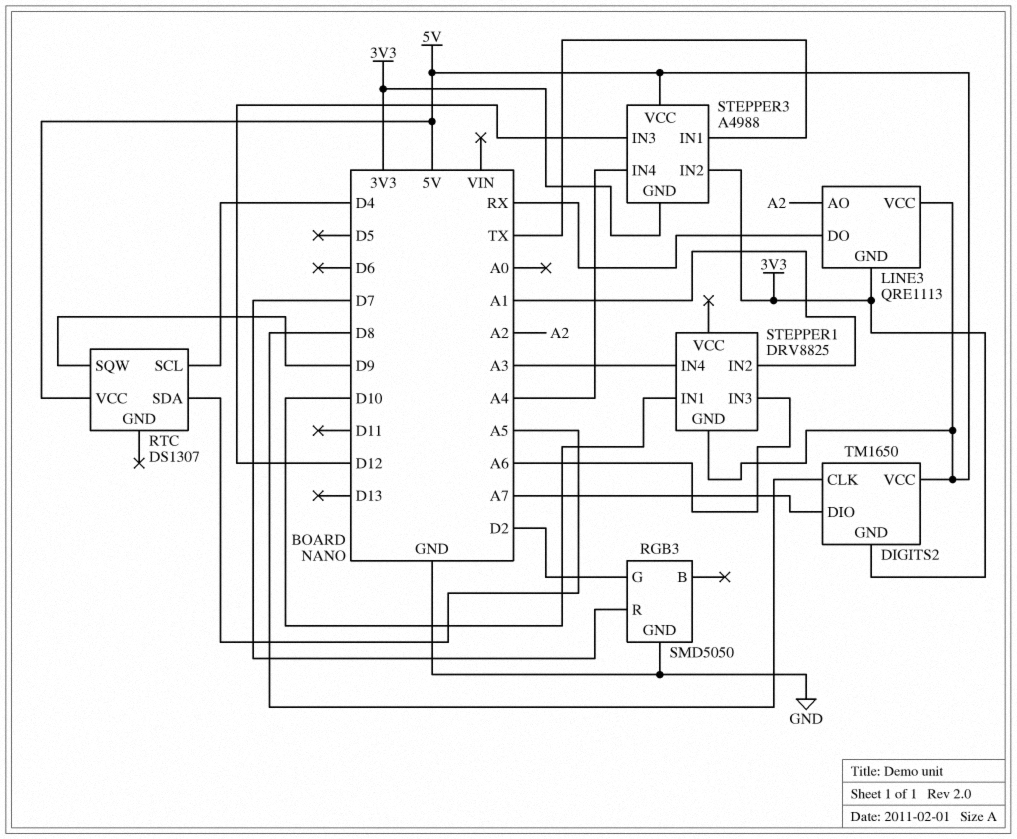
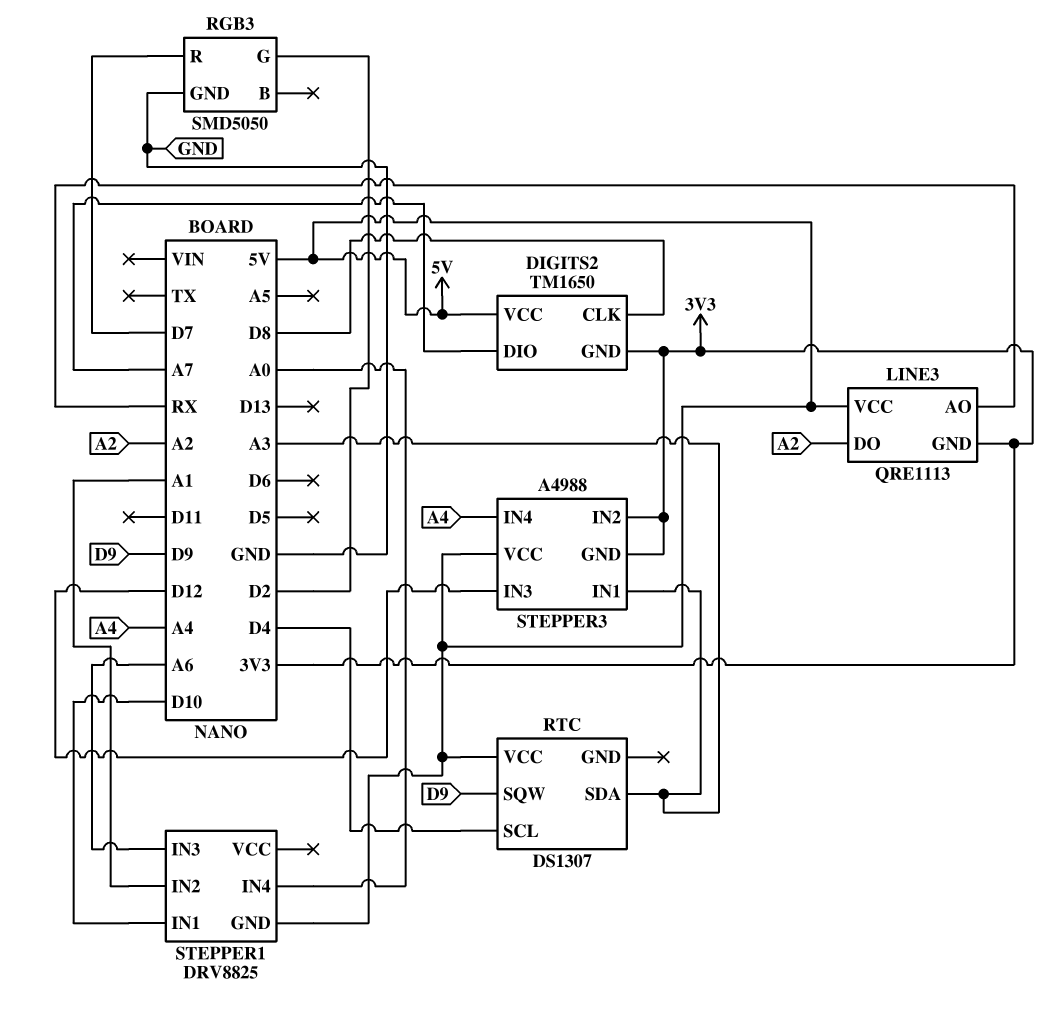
LINE3 pin AO: A2 -> RX
LINE3 pin DO: RX -> A2
RTC pin SDA: A5 -> A3
STEPPER1 pin IN4: A3 -> A0
STEPPER3 pin IN1: TX -> A3

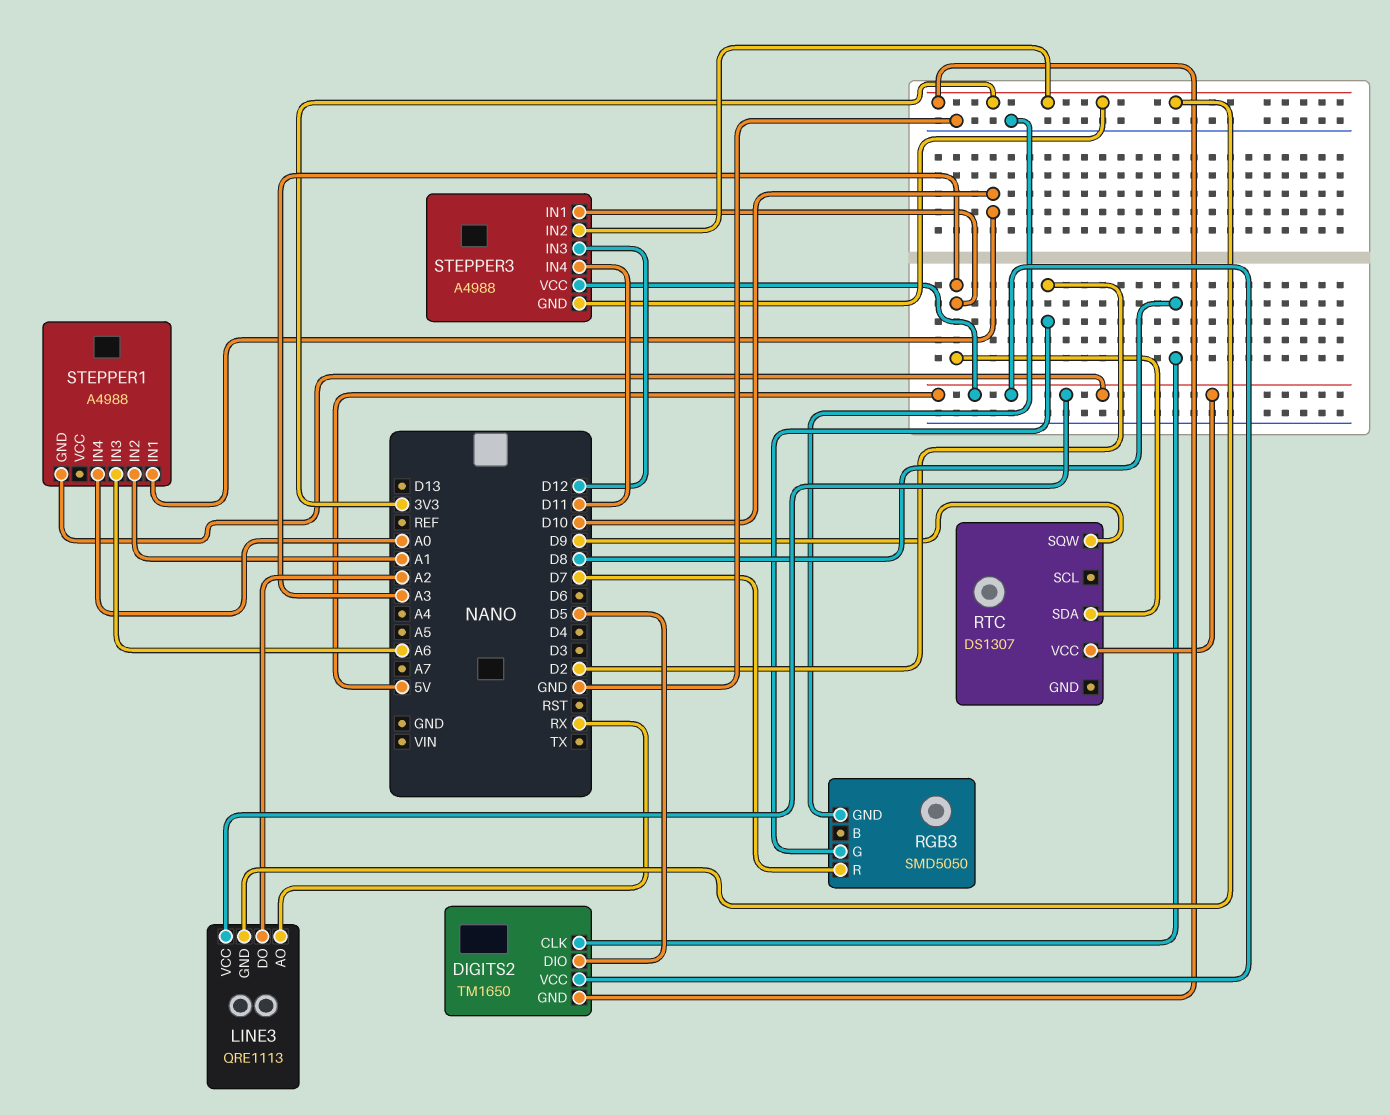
DIGITS2 pin DIO: A7 -> D5
RTC pin SCL: D4 -> none
STEPPER1: DRV8825 -> A4988
STEPPER3 pin IN4: A4 -> D11

